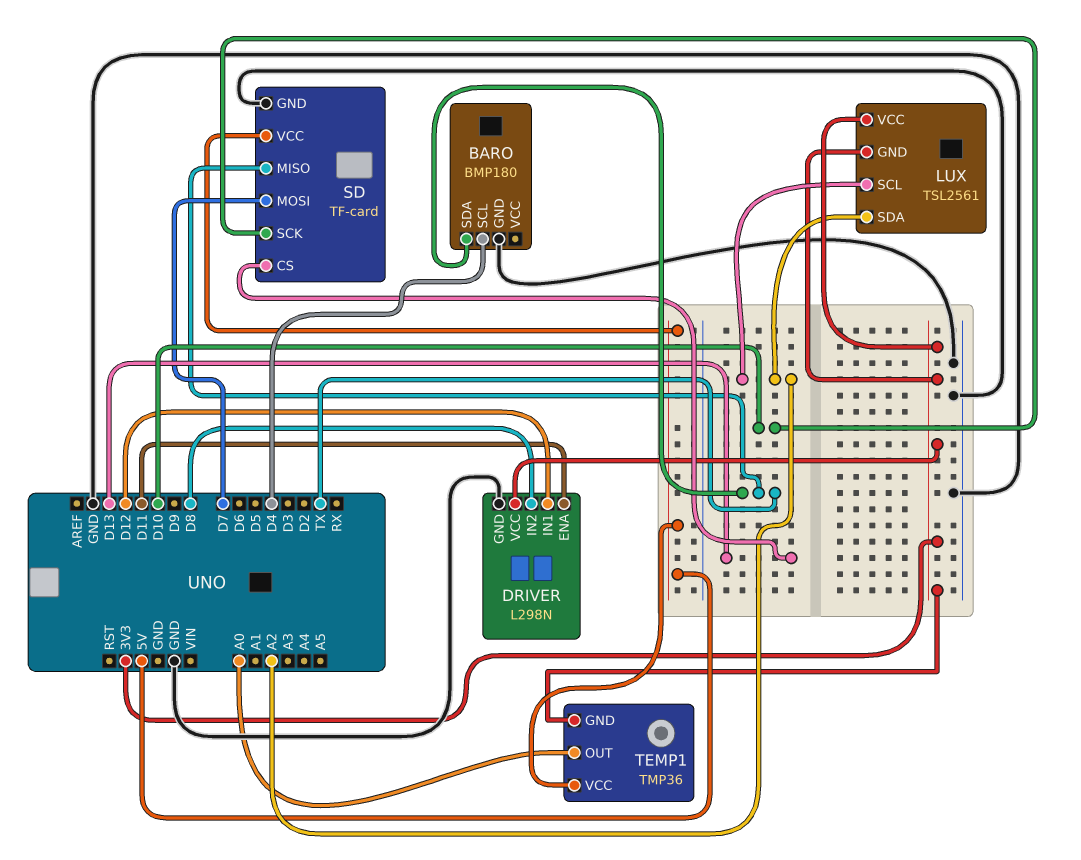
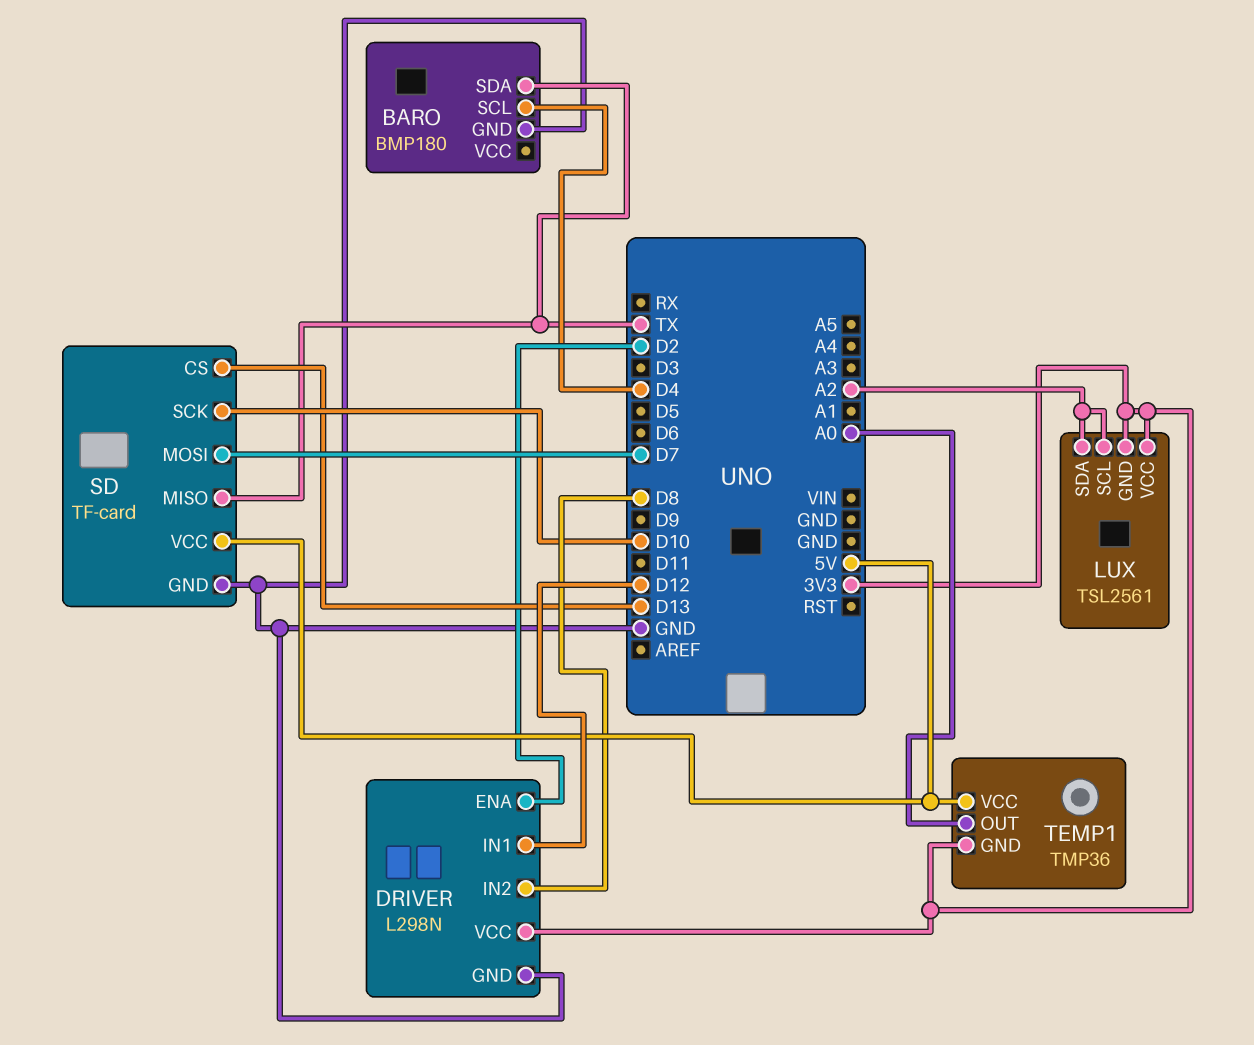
DRIVER pin ENA: D11 -> D2

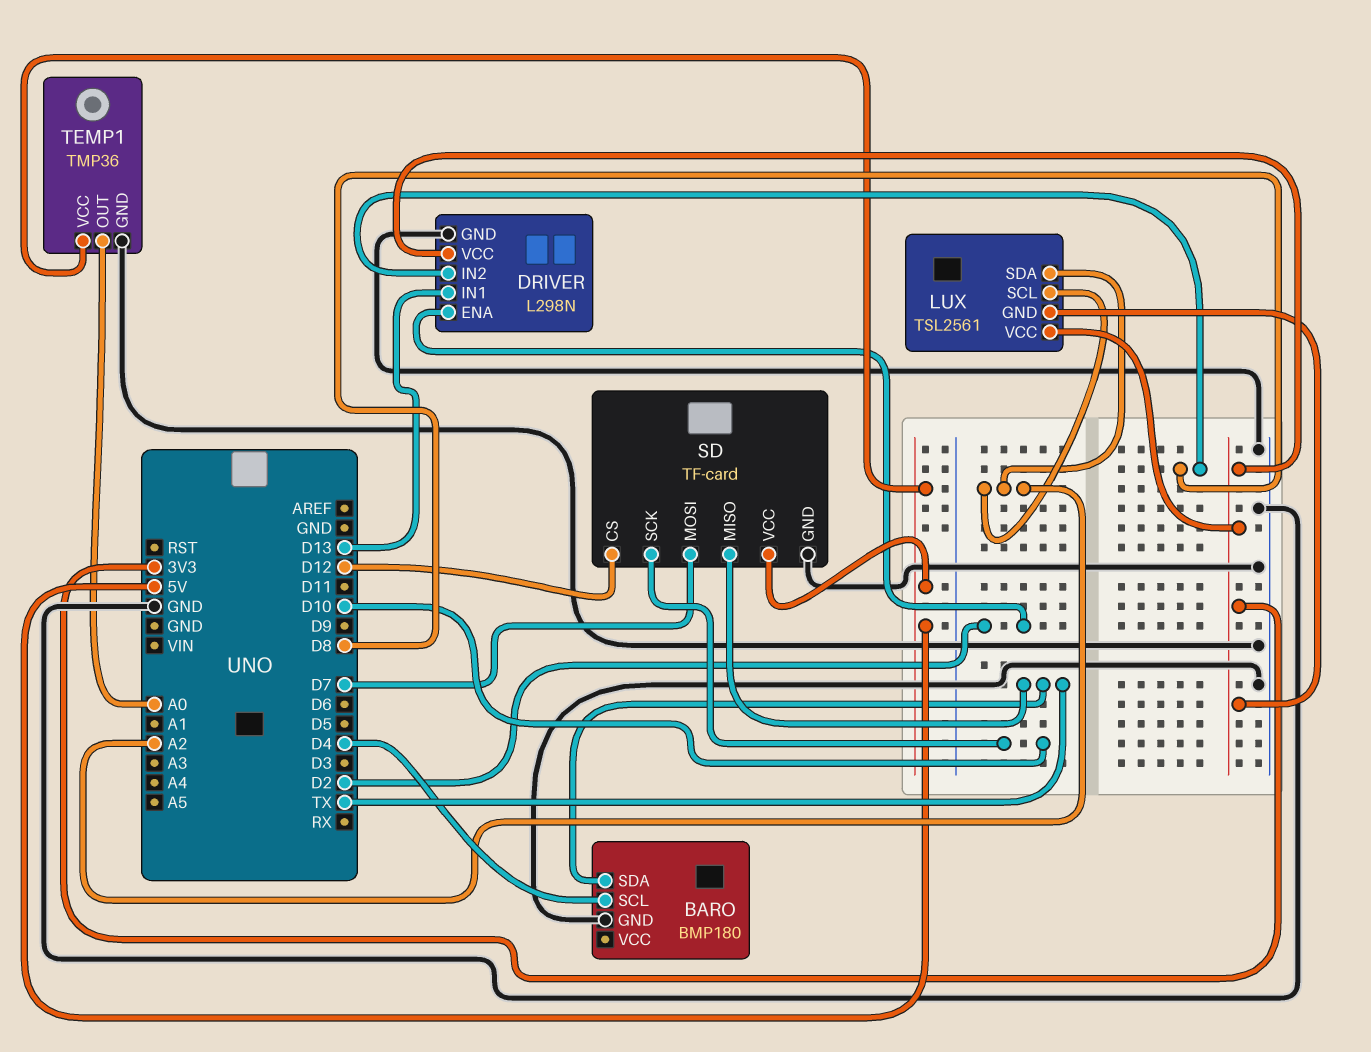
DRIVER pin IN1: D12 -> D13
SD pin CS: D13 -> D12
TEMP1 pin GND: 3V3 -> GND

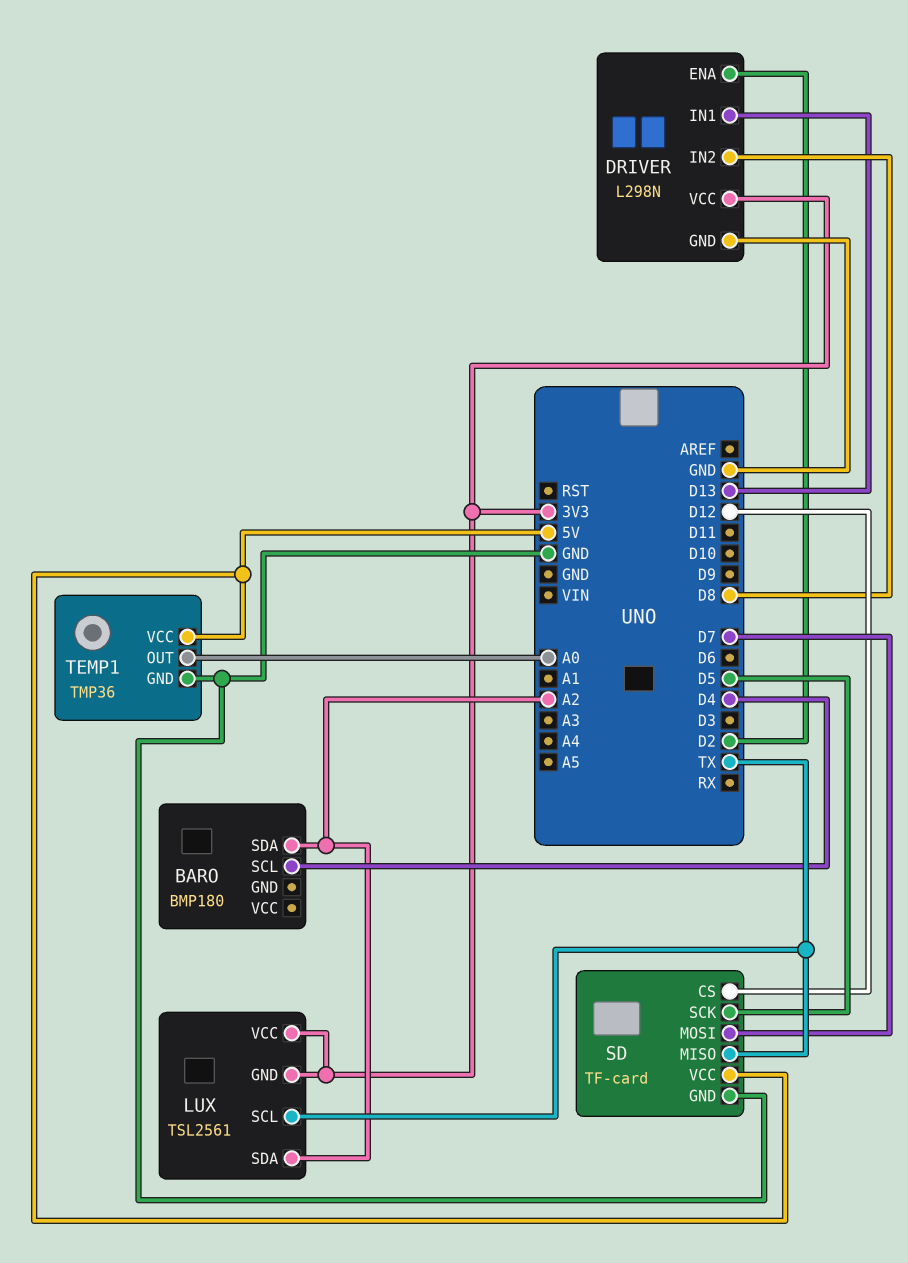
BARO pin GND: GND -> none
BARO pin SDA: TX -> A2
LUX pin SCL: A2 -> TX
SD pin SCK: D10 -> D5

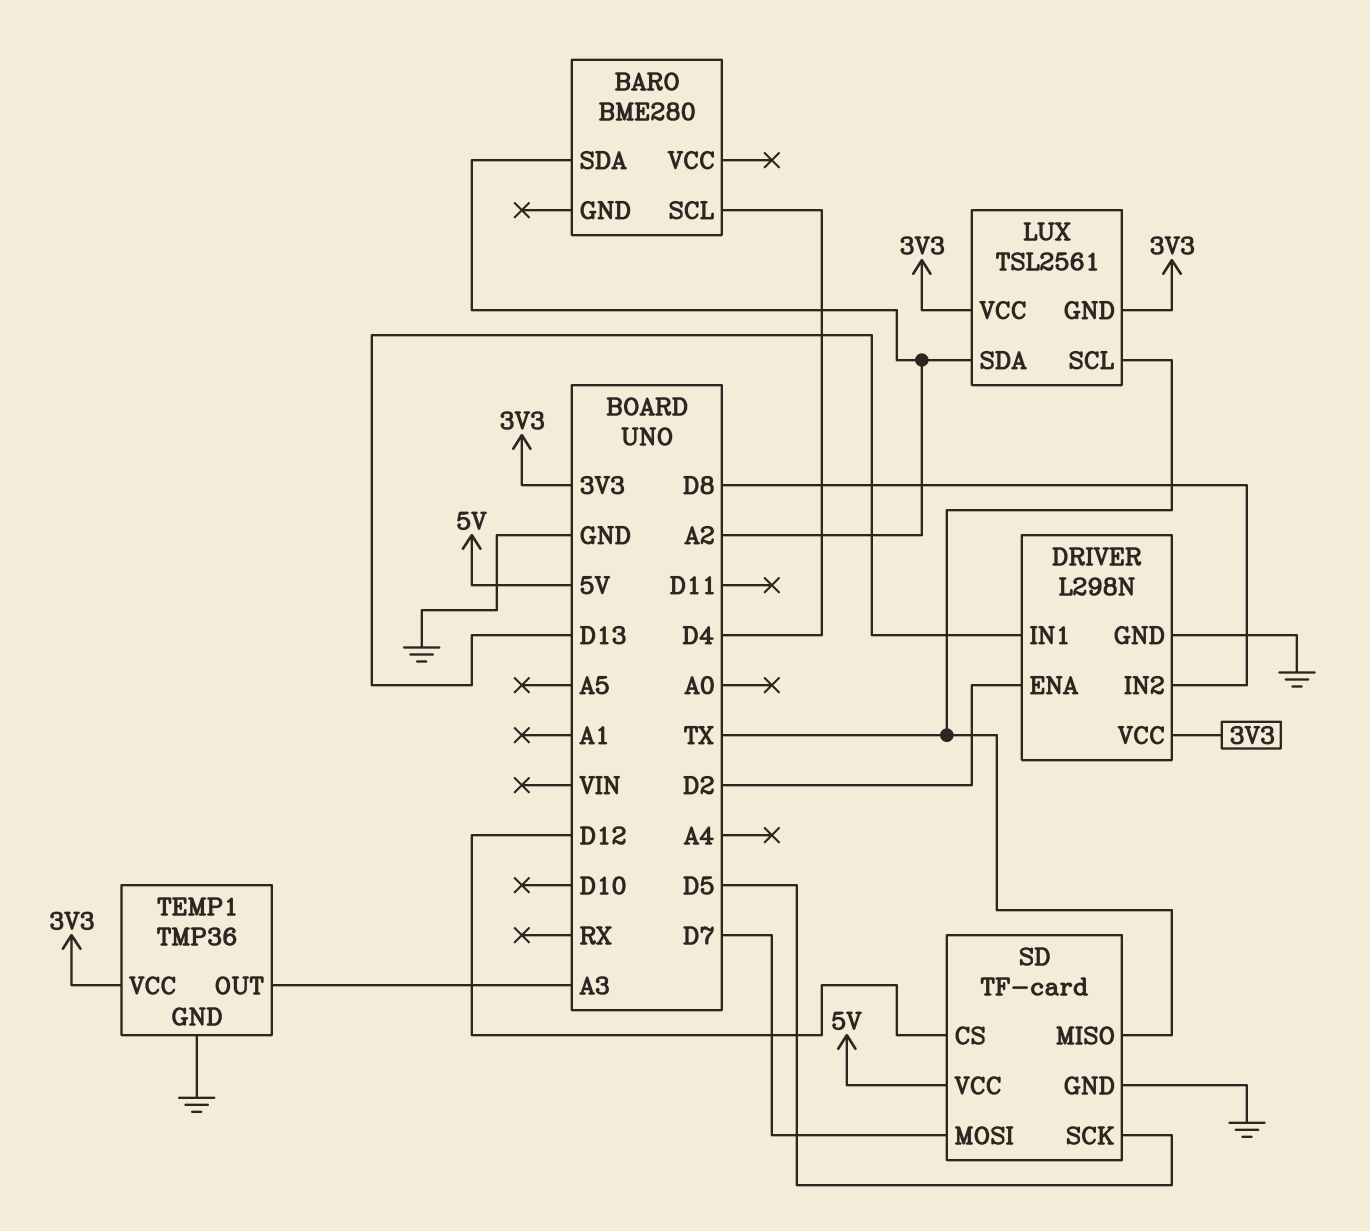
BARO: BMP180 -> BME280
TEMP1 pin OUT: A0 -> A3
TEMP1 pin VCC: 5V -> 3V3

